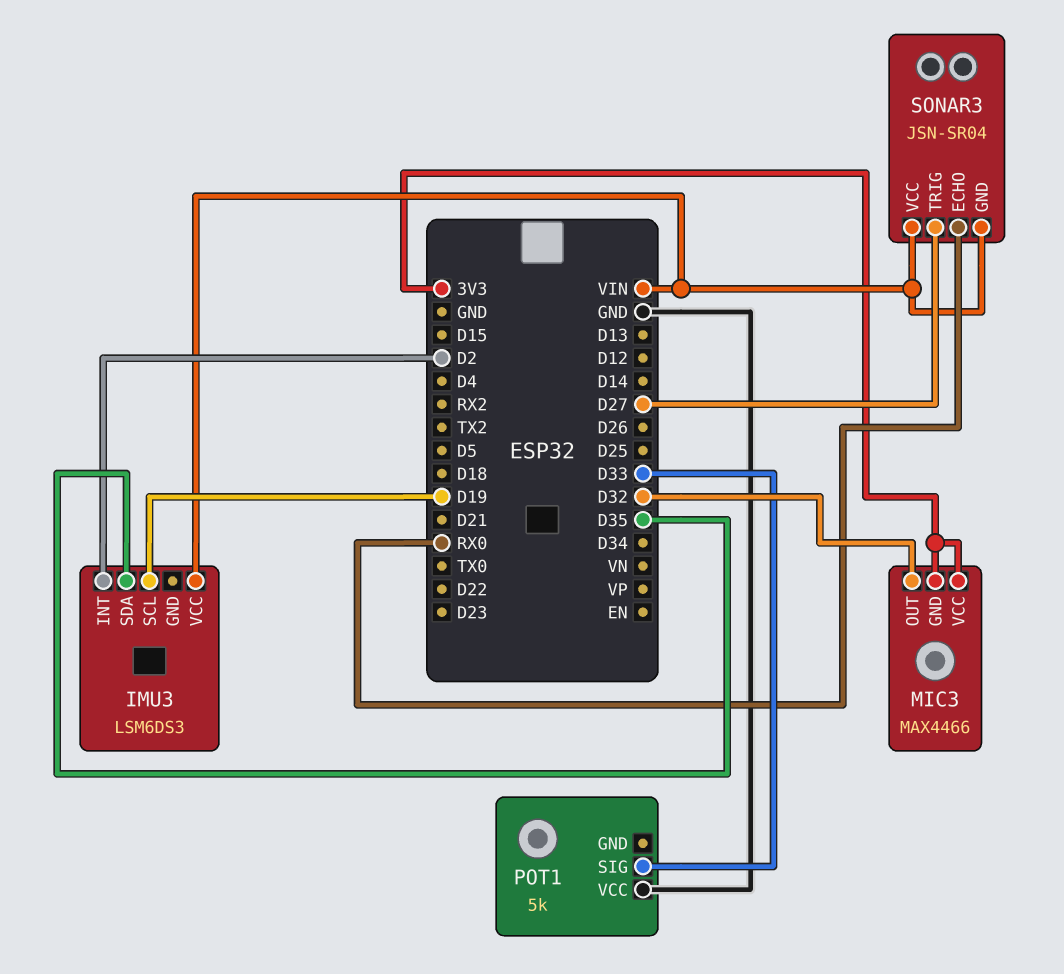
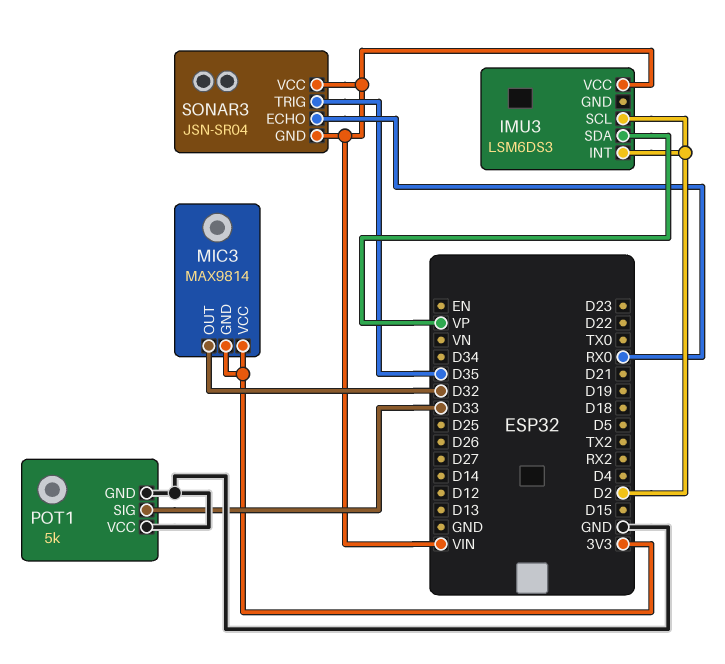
IMU3 pin SCL: D19 -> D2
IMU3 pin SDA: D35 -> VP
MIC3: MAX4466 -> MAX9814
POT1 pin GND: none -> GND
SONAR3 pin TRIG: D27 -> D35

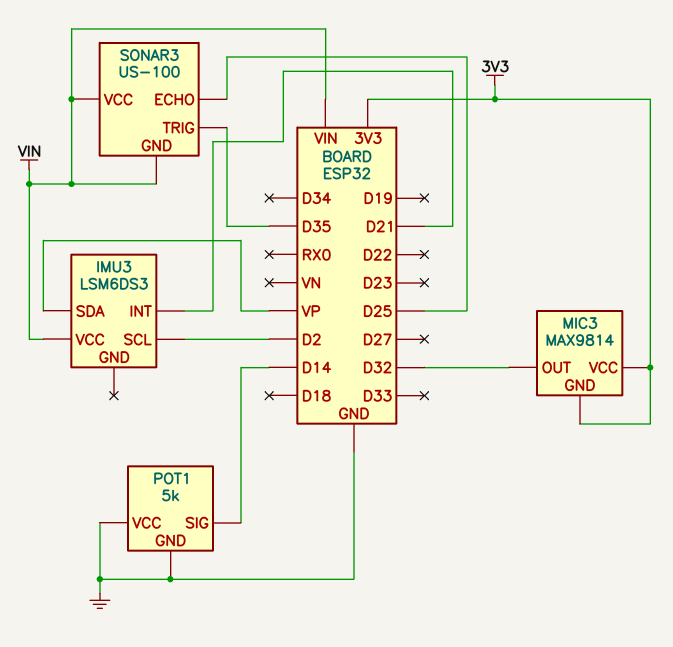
IMU3 pin INT: D2 -> D21
POT1 pin SIG: D33 -> D14
SONAR3: JSN-SR04 -> US-100
SONAR3 pin ECHO: RX0 -> D25

